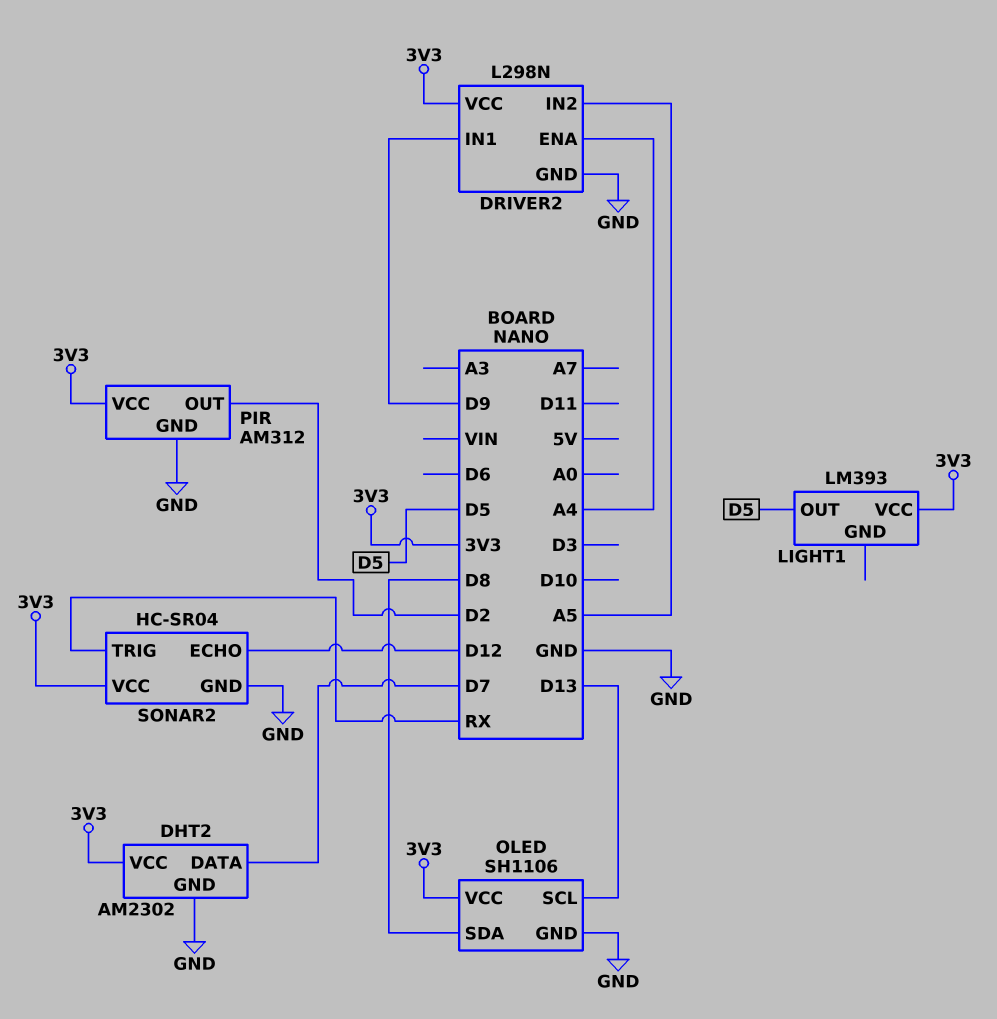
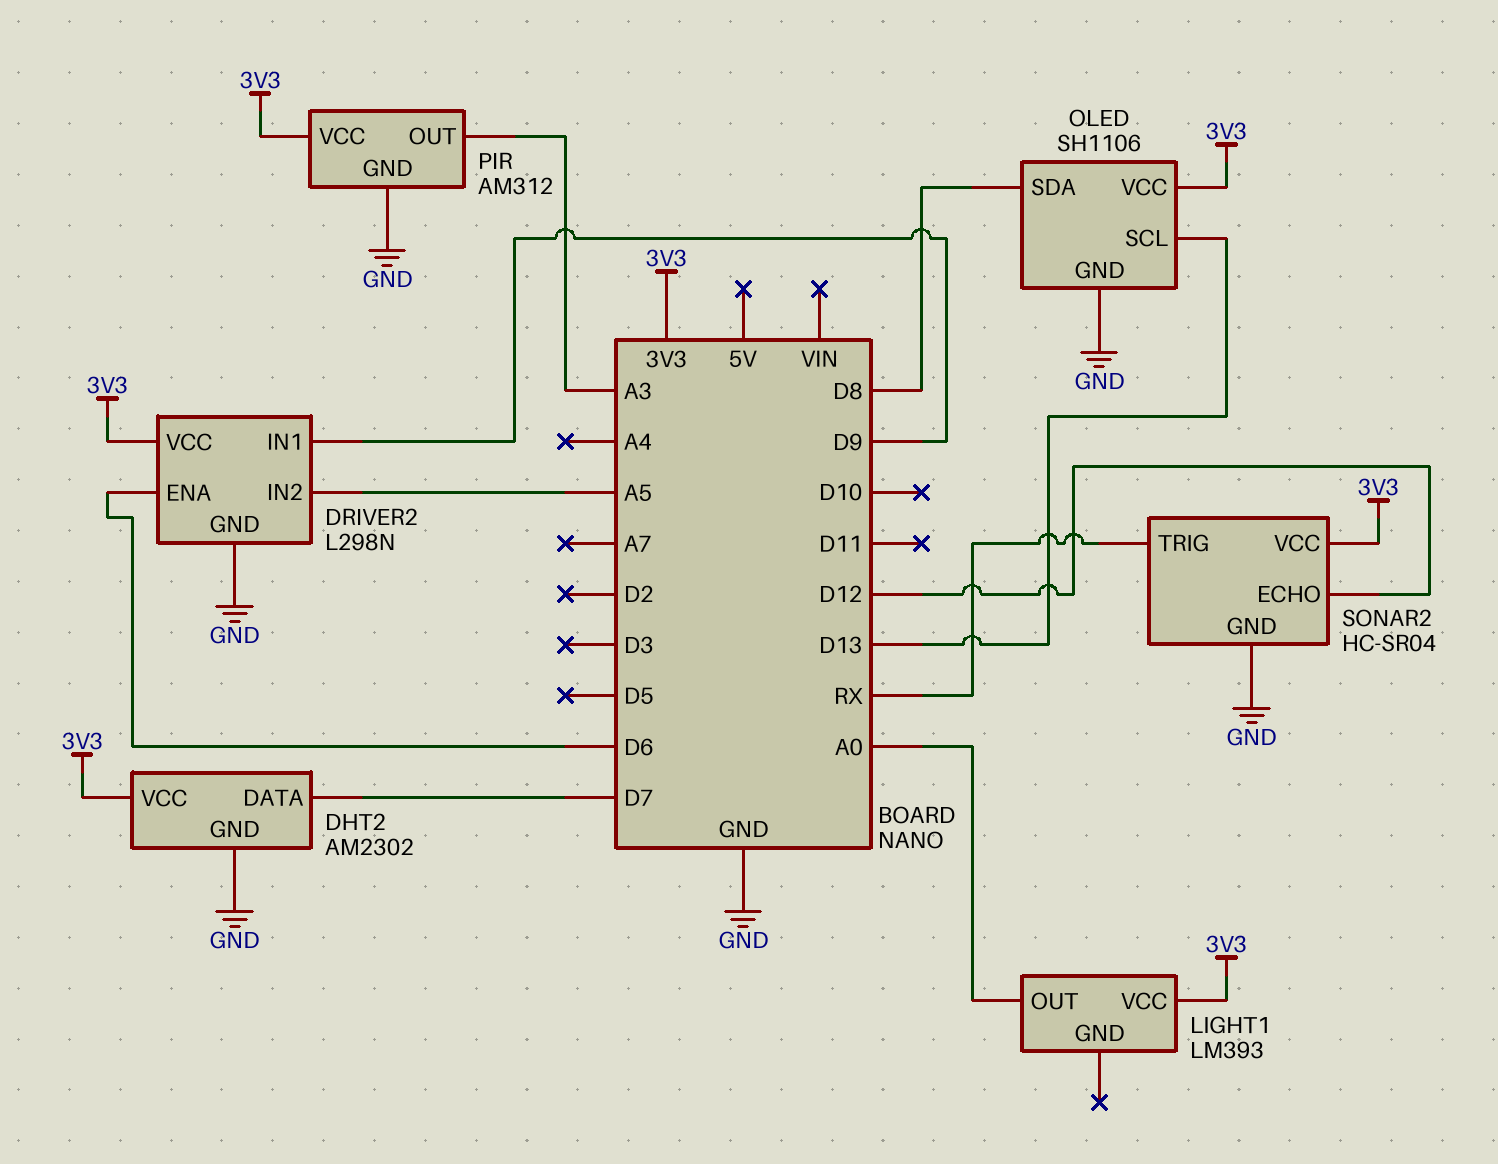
DRIVER2 pin ENA: A4 -> D6
LIGHT1 pin OUT: D5 -> A0
PIR pin OUT: D2 -> A3

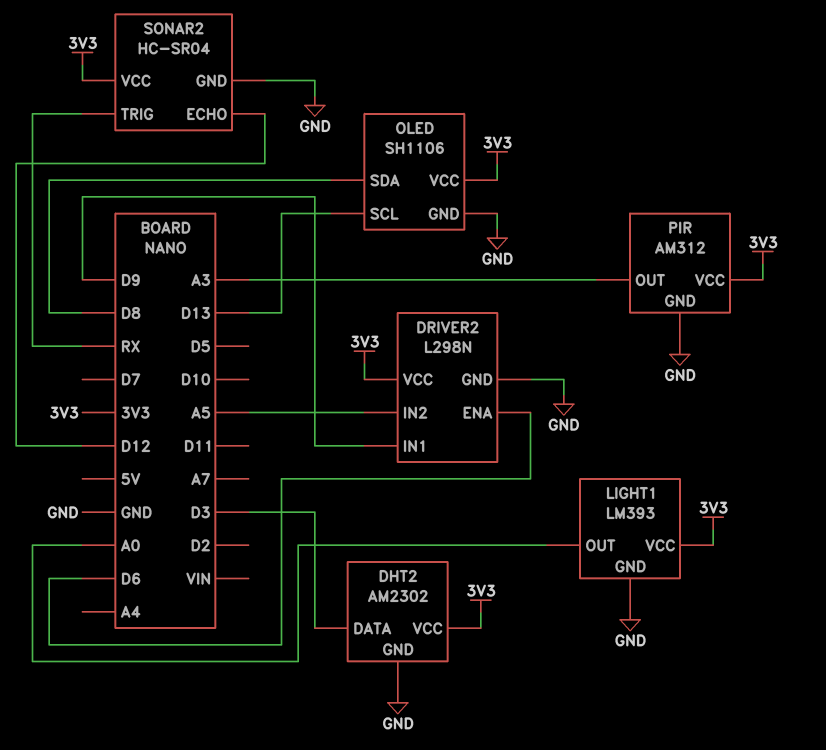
DHT2 pin DATA: D7 -> D3
LIGHT1 pin GND: none -> GND

